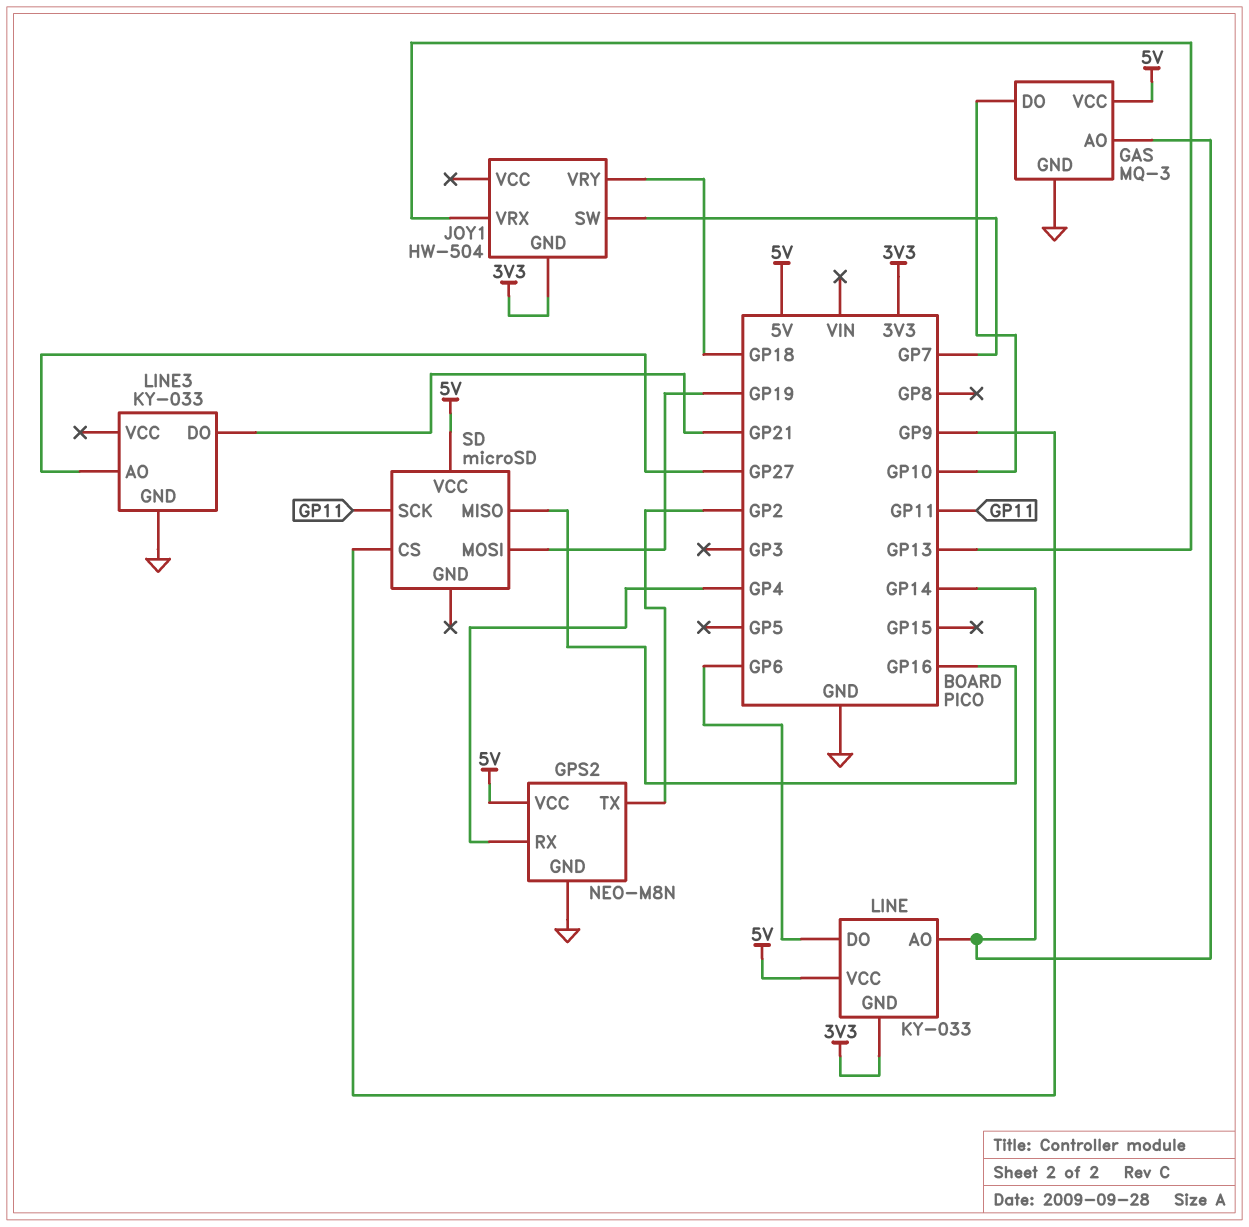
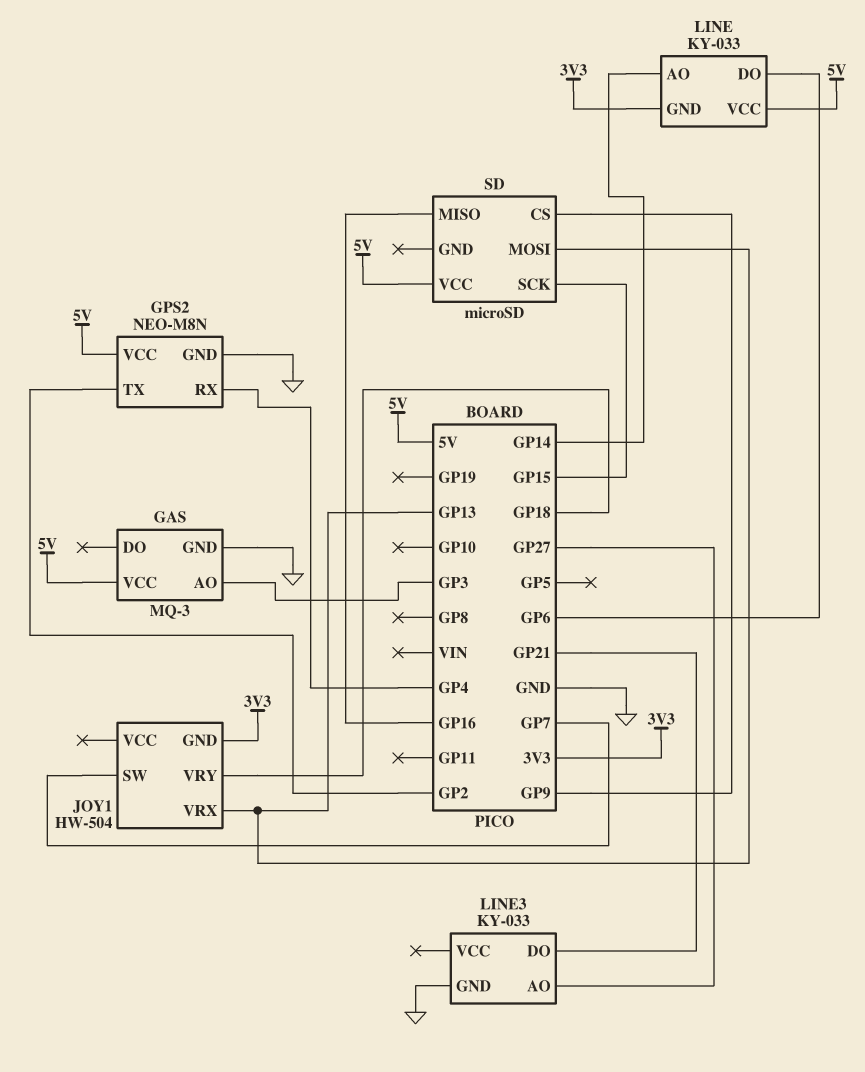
GAS pin AO: GP14 -> GP3
GAS pin DO: GP10 -> none
SD pin MOSI: GP19 -> GP13
SD pin SCK: GP11 -> GP15

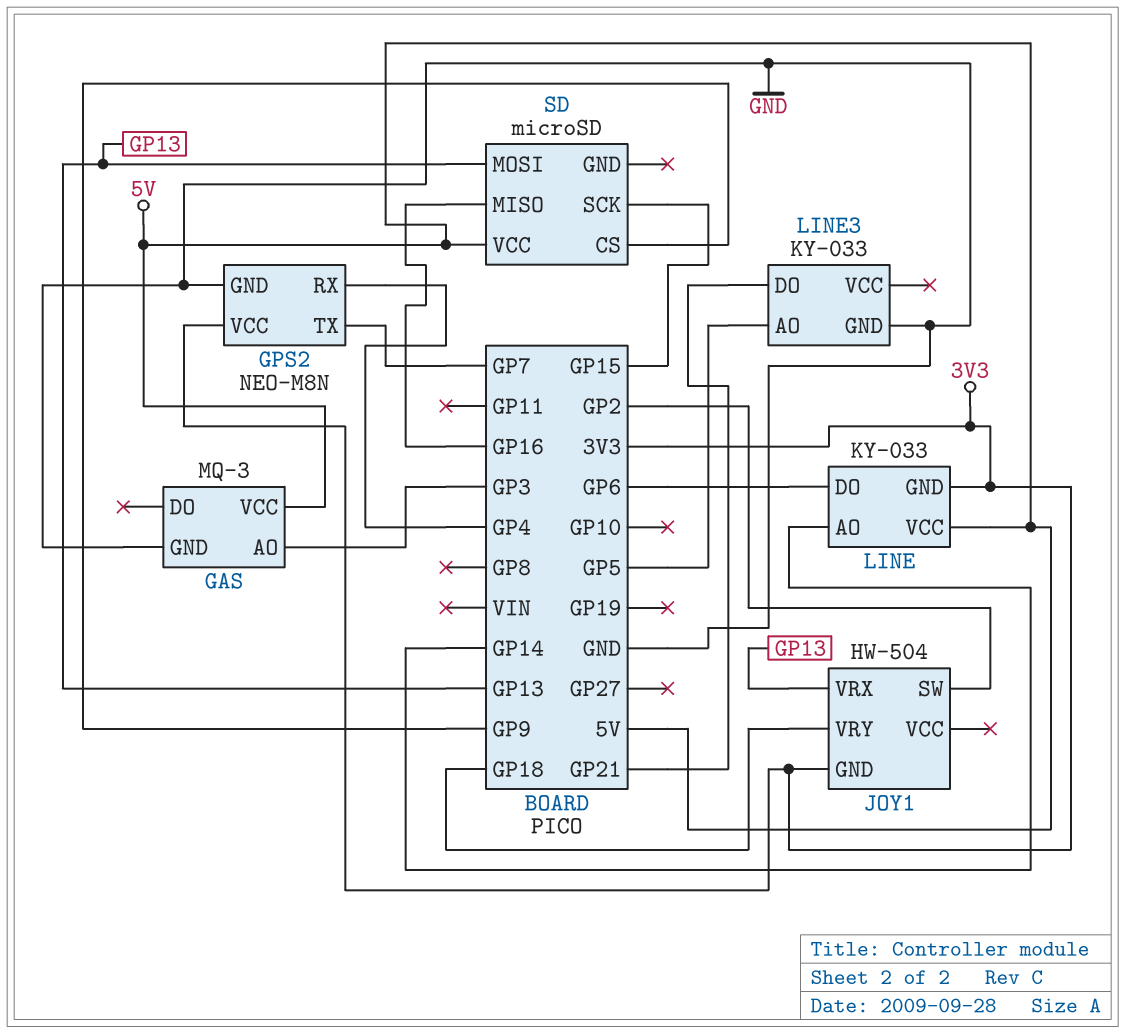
GPS2 pin TX: GP2 -> GP7
GPS2 pin VCC: 5V -> 3V3
JOY1 pin SW: GP7 -> GP2
LINE3 pin AO: GP27 -> GP5

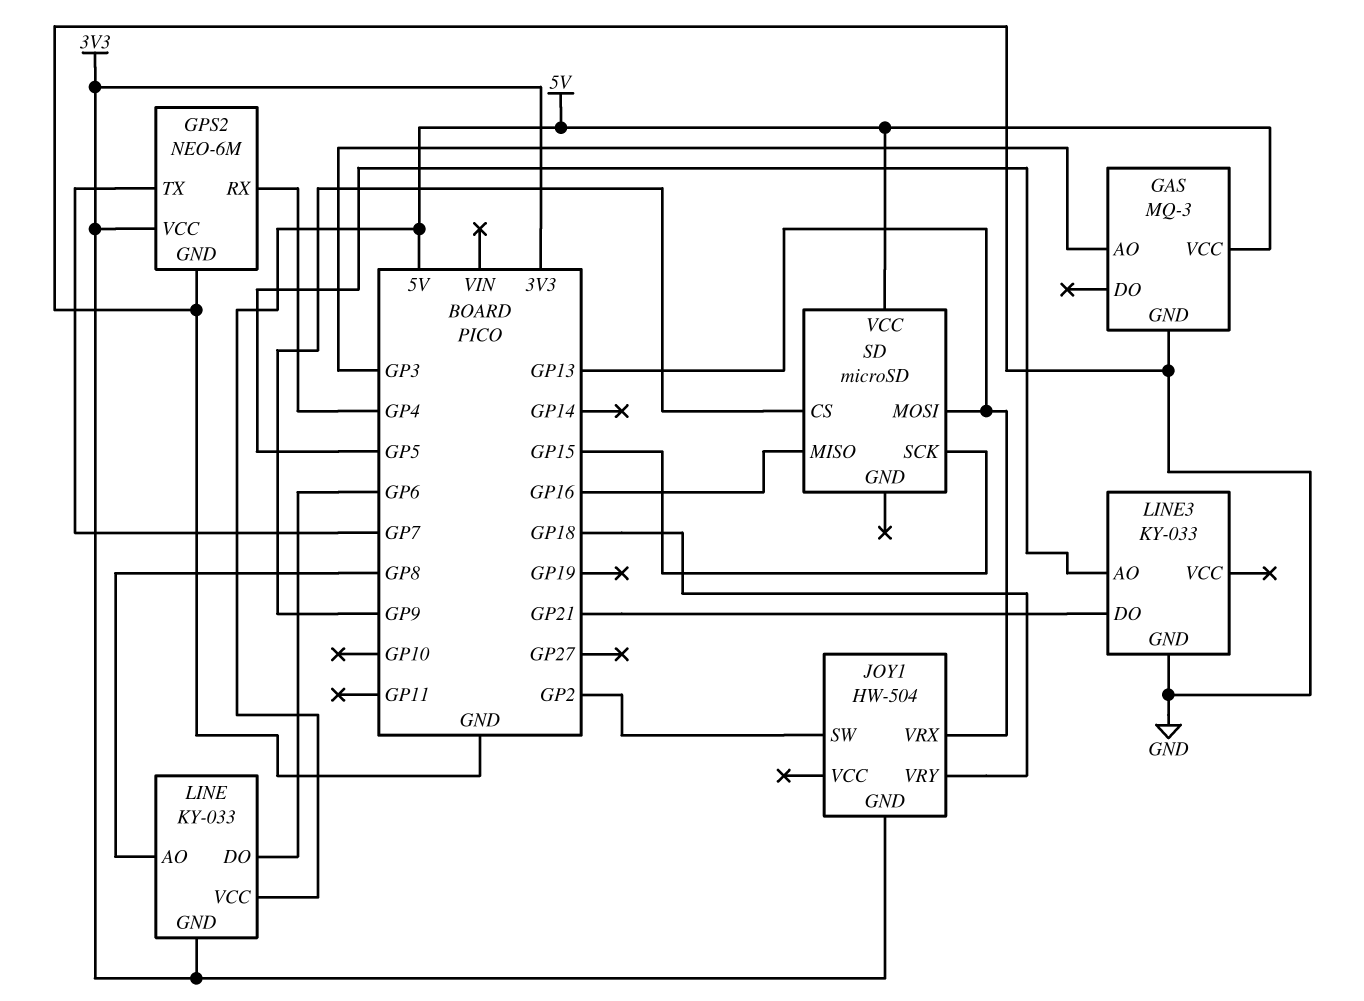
GPS2: NEO-M8N -> NEO-6M
LINE pin AO: GP14 -> GP8

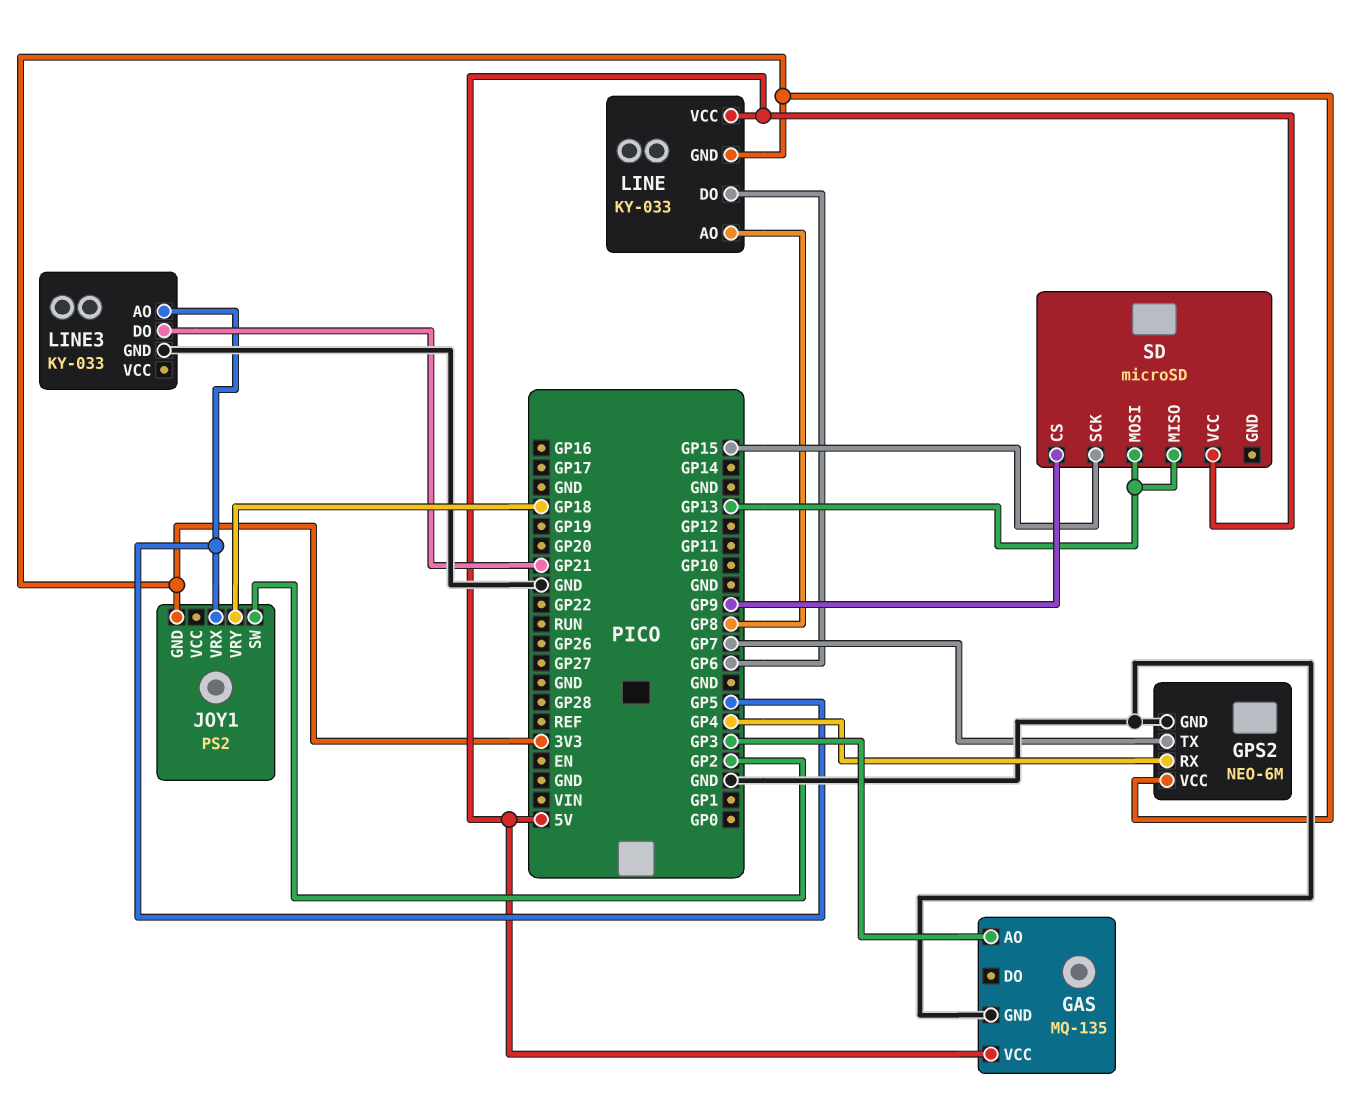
GAS: MQ-3 -> MQ-135
JOY1: HW-504 -> PS2
JOY1 pin VRX: GP13 -> GP5
SD pin MISO: GP16 -> GP13

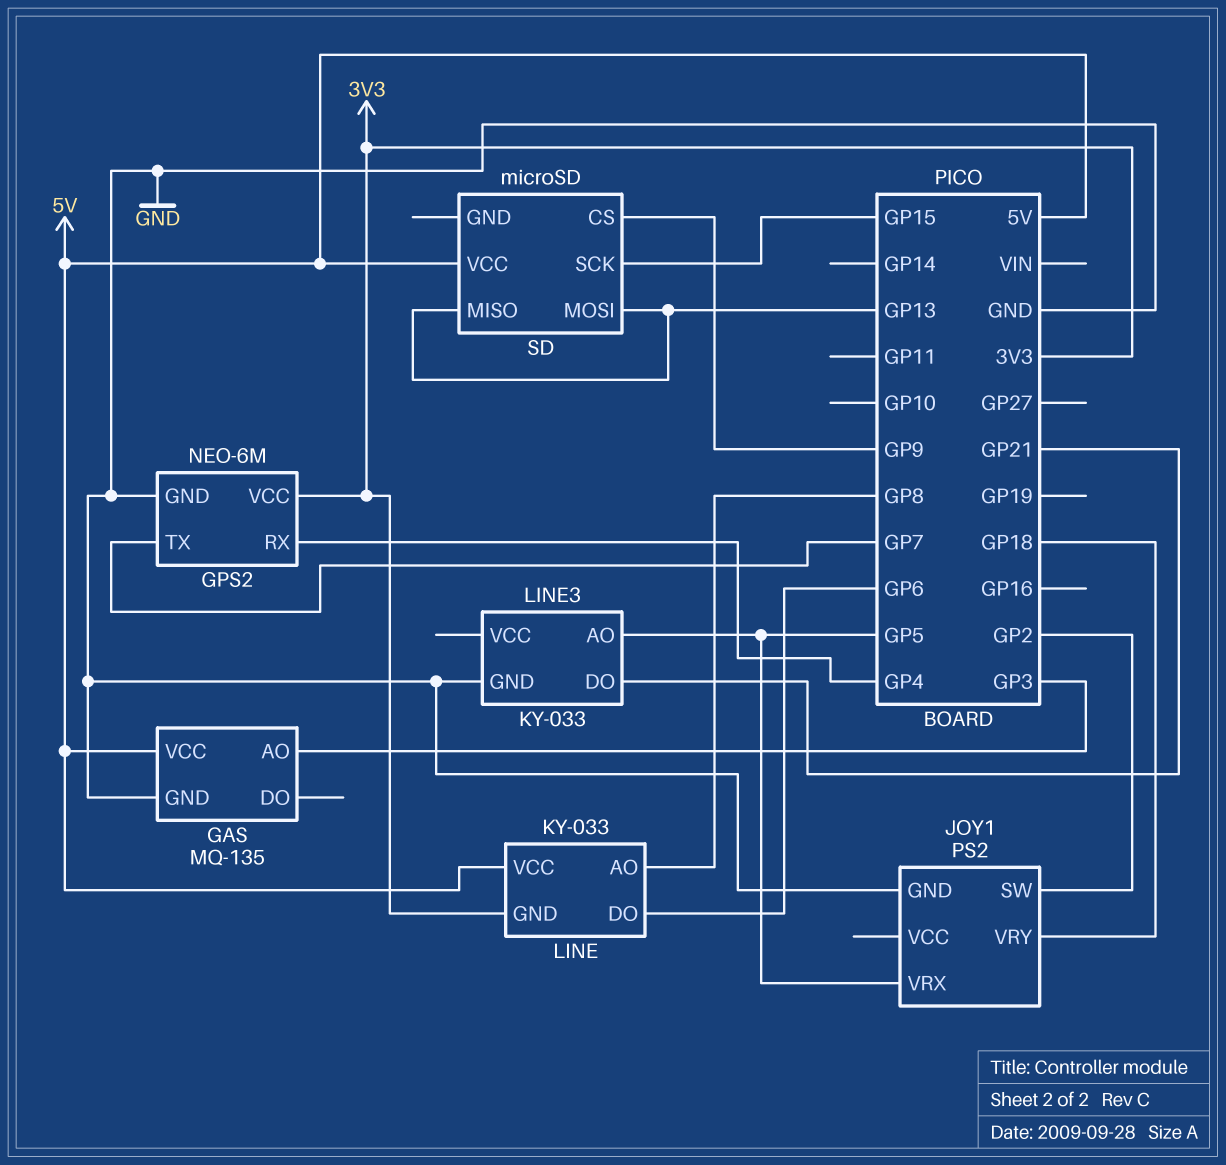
JOY1 pin GND: 3V3 -> GND

